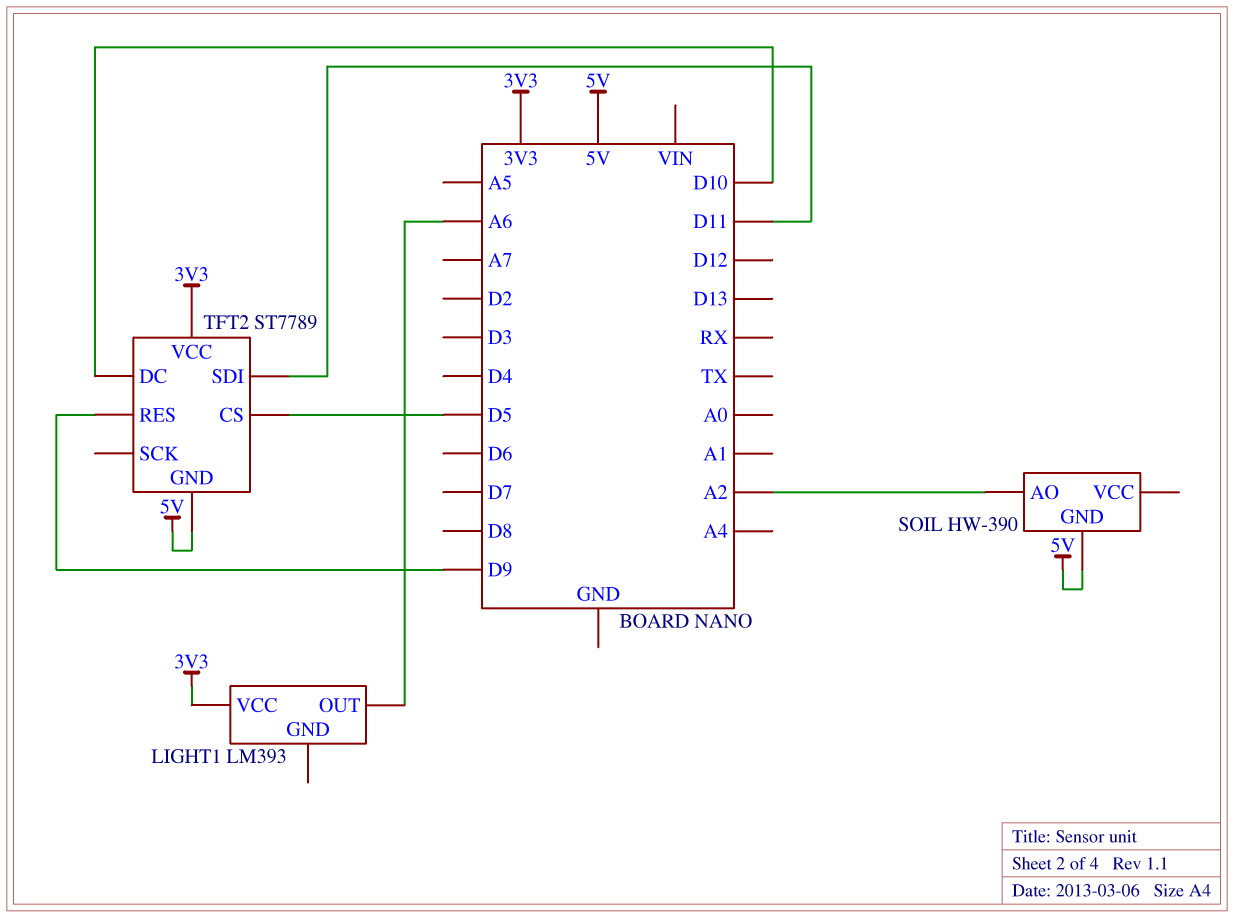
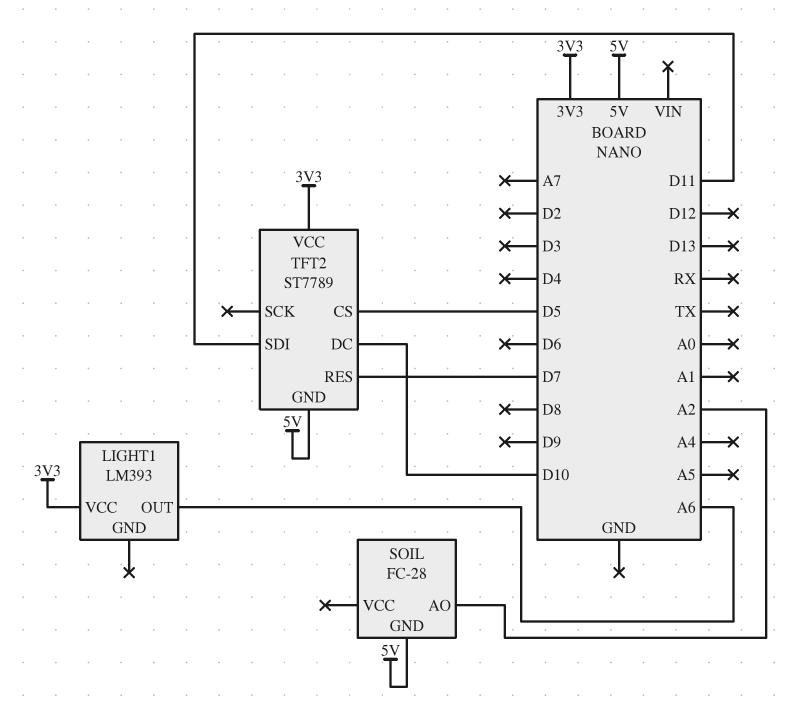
SOIL: HW-390 -> FC-28
TFT2 pin RES: D9 -> D7

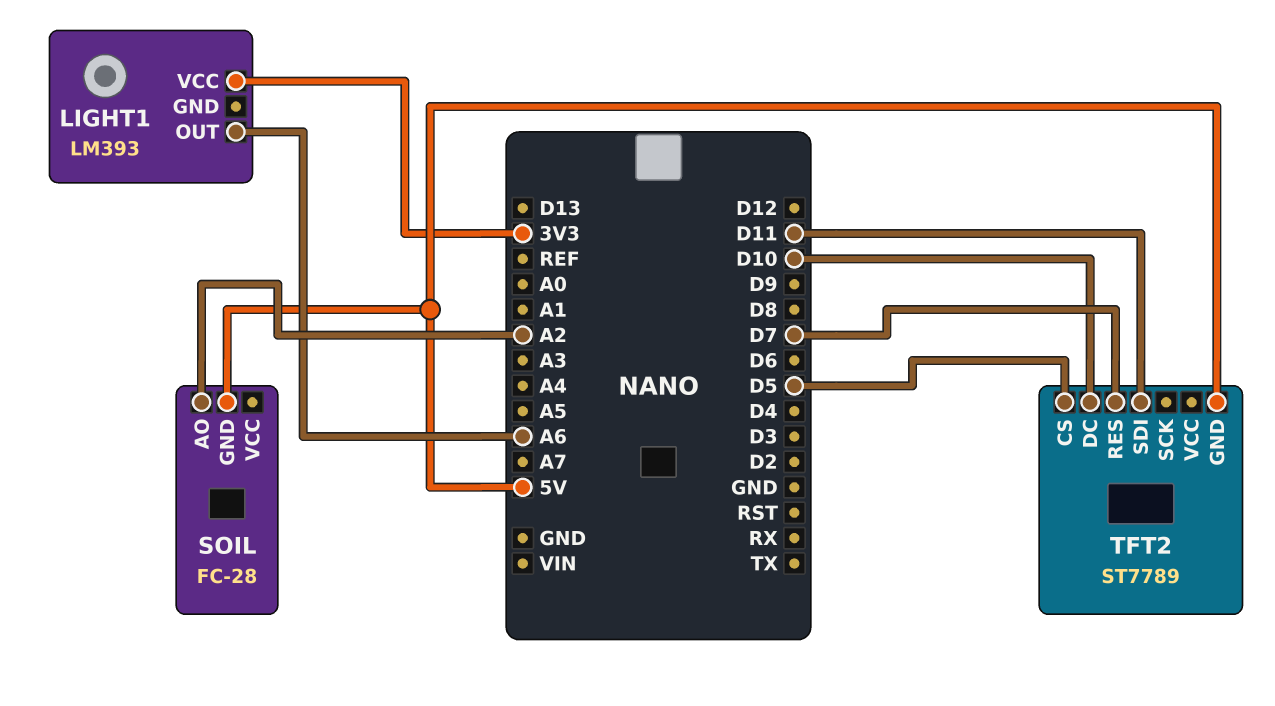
TFT2 pin VCC: 3V3 -> none

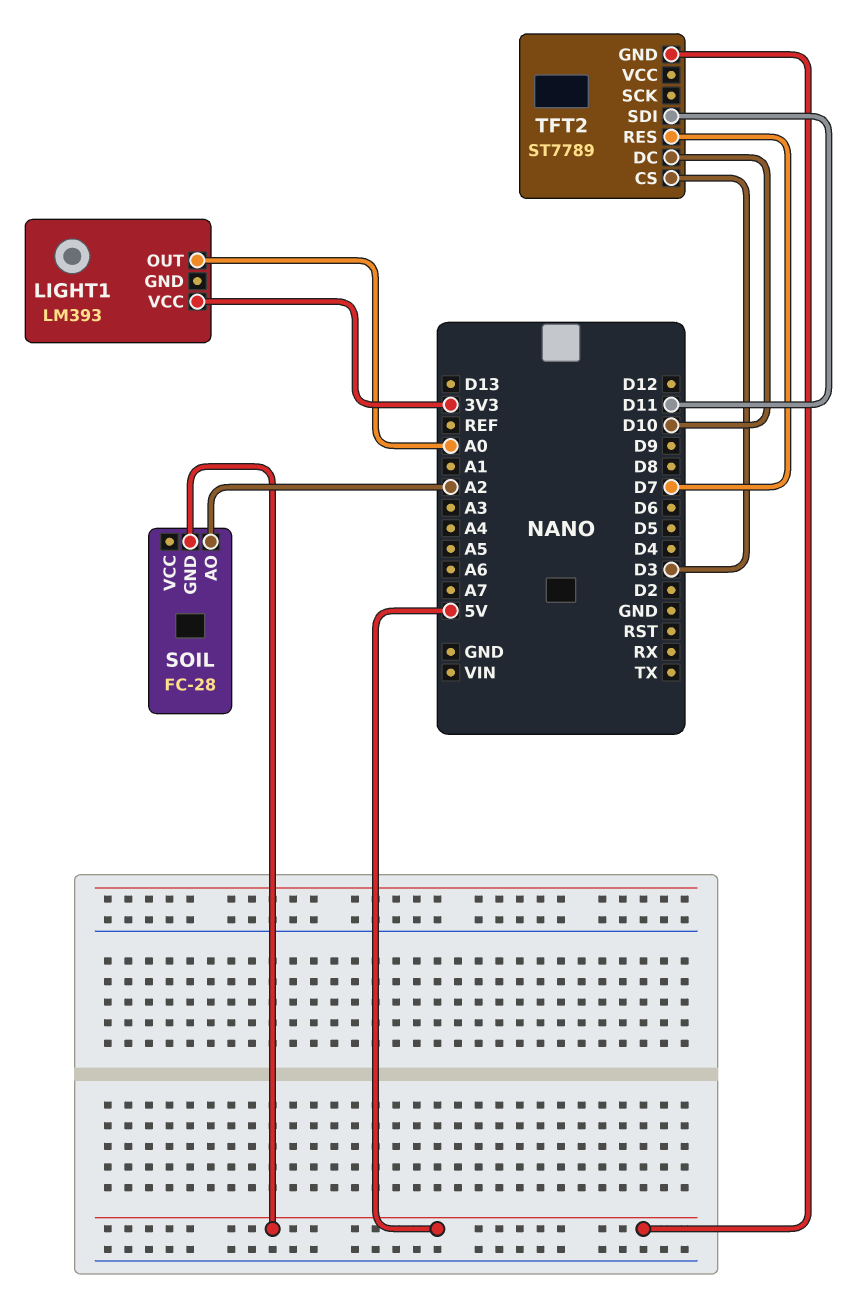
LIGHT1 pin OUT: A6 -> A0
TFT2 pin CS: D5 -> D3

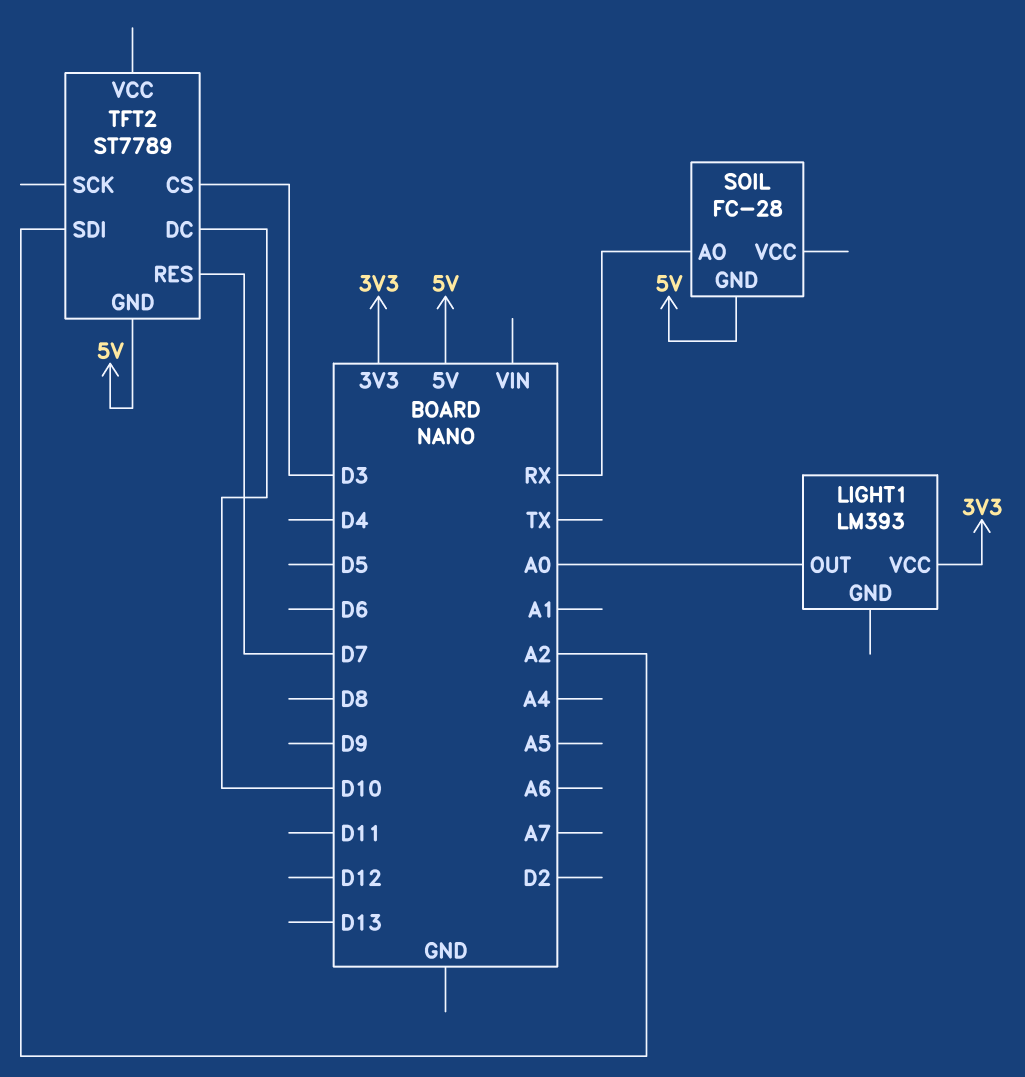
SOIL pin AO: A2 -> RX
TFT2 pin SDI: D11 -> A2

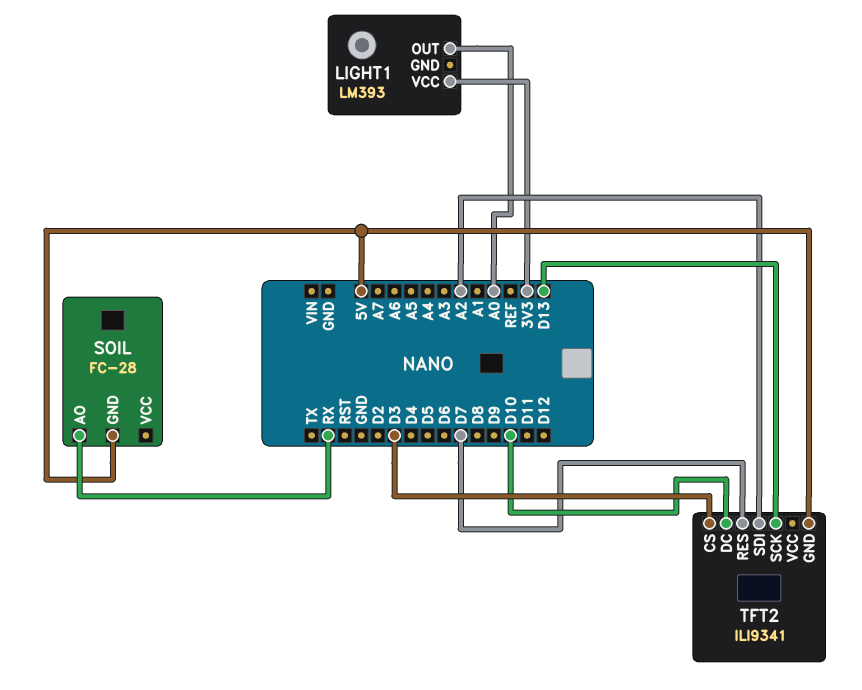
TFT2: ST7789 -> ILI9341
TFT2 pin SCK: none -> D13

